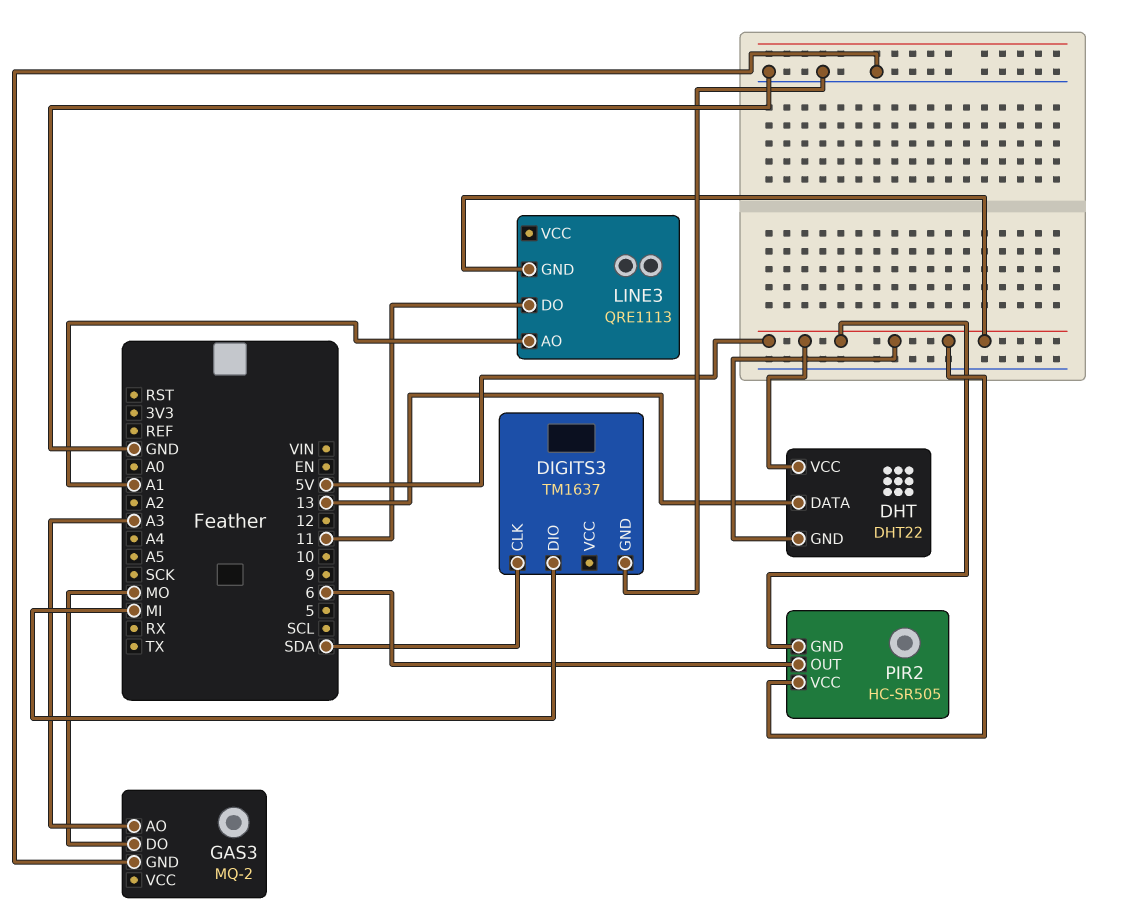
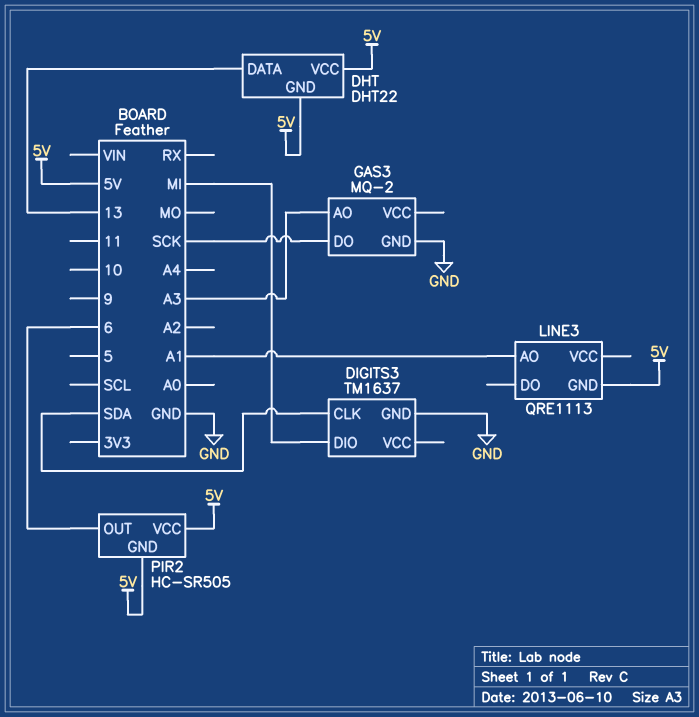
GAS3 pin DO: MO -> SCK
LINE3 pin DO: 11 -> none

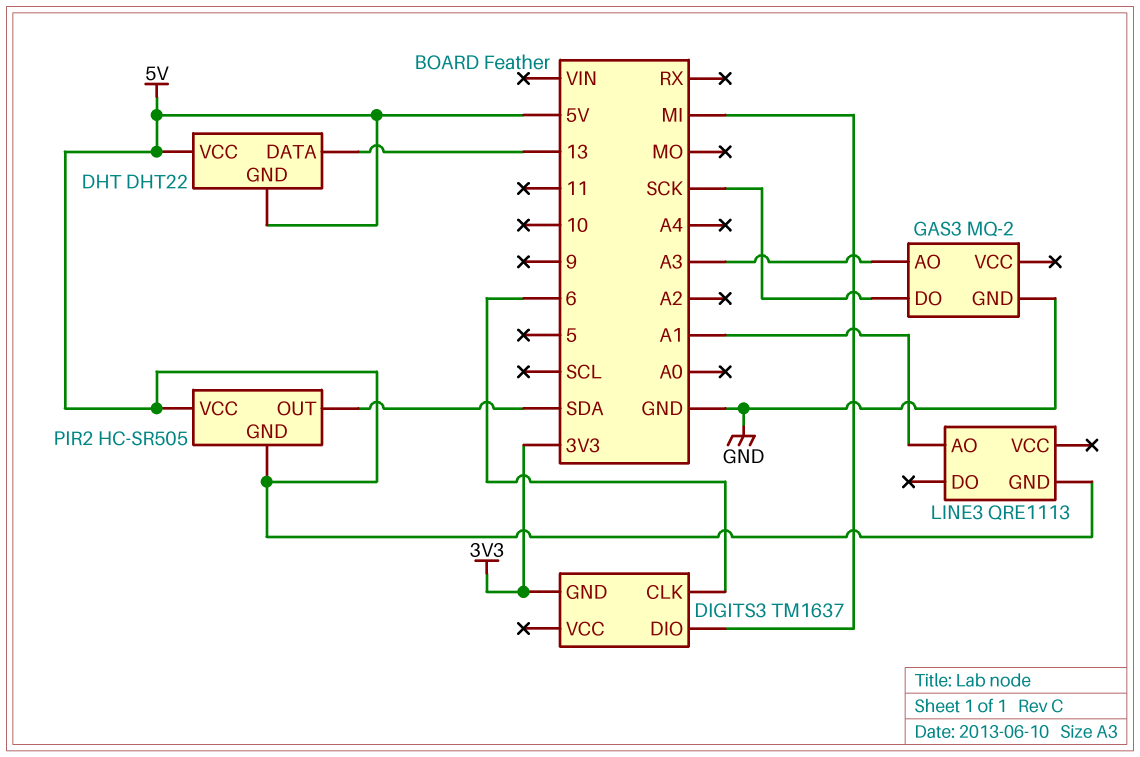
DIGITS3 pin CLK: SDA -> 6
DIGITS3 pin GND: GND -> 3V3
PIR2 pin OUT: 6 -> SDA

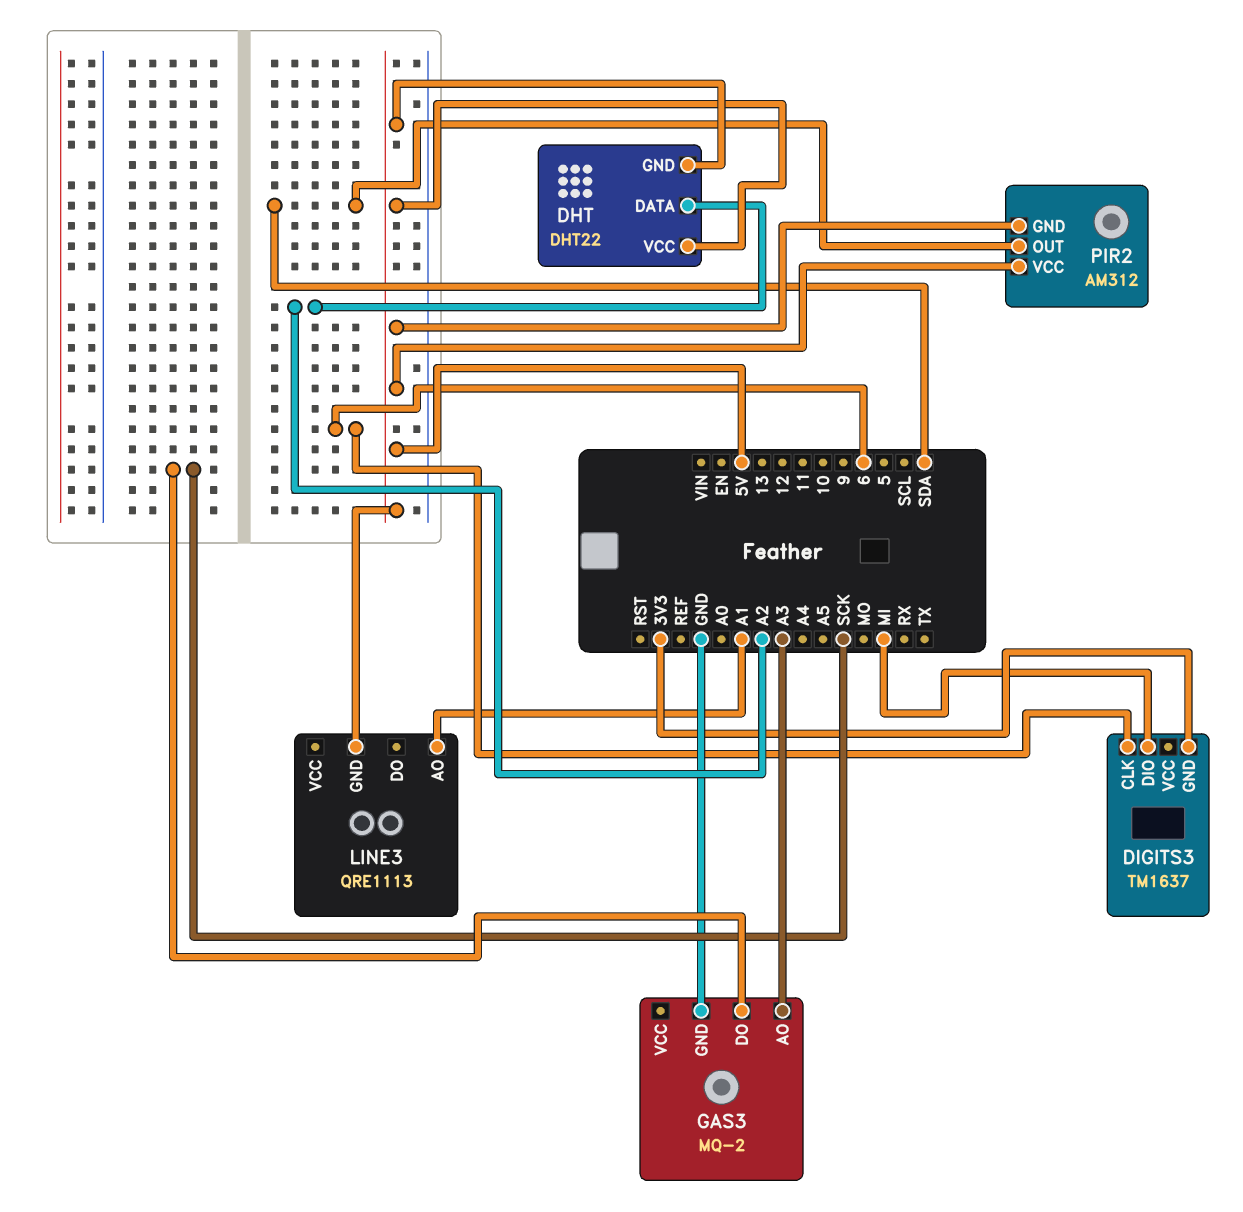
DHT pin DATA: 13 -> A2
PIR2: HC-SR505 -> AM312

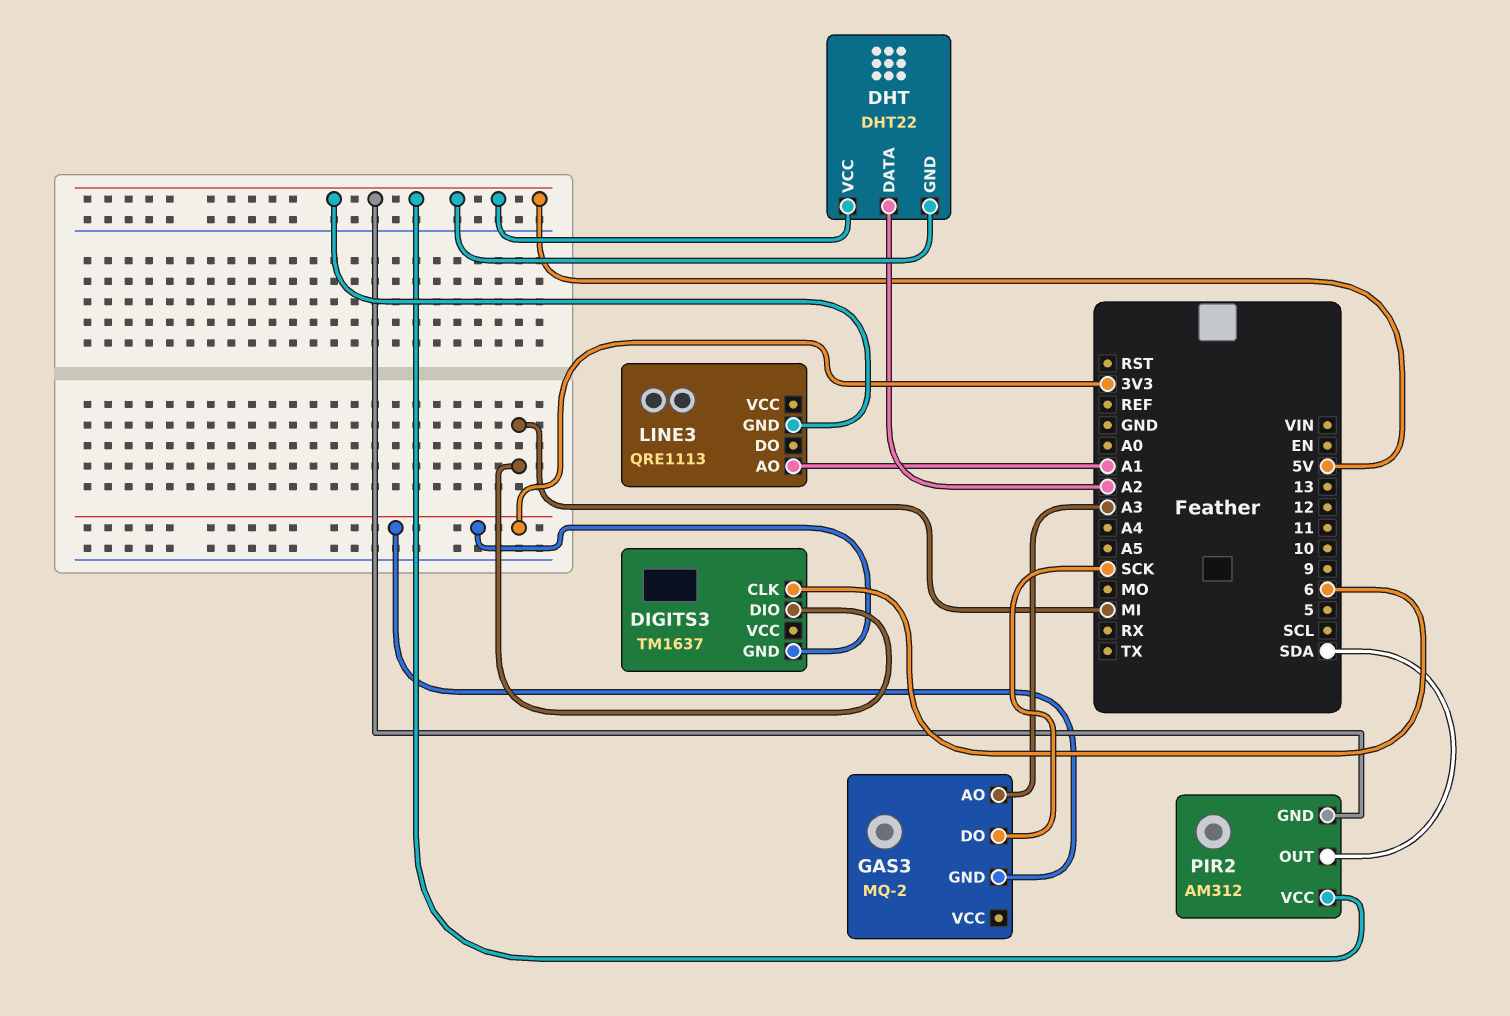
GAS3 pin GND: GND -> 3V3

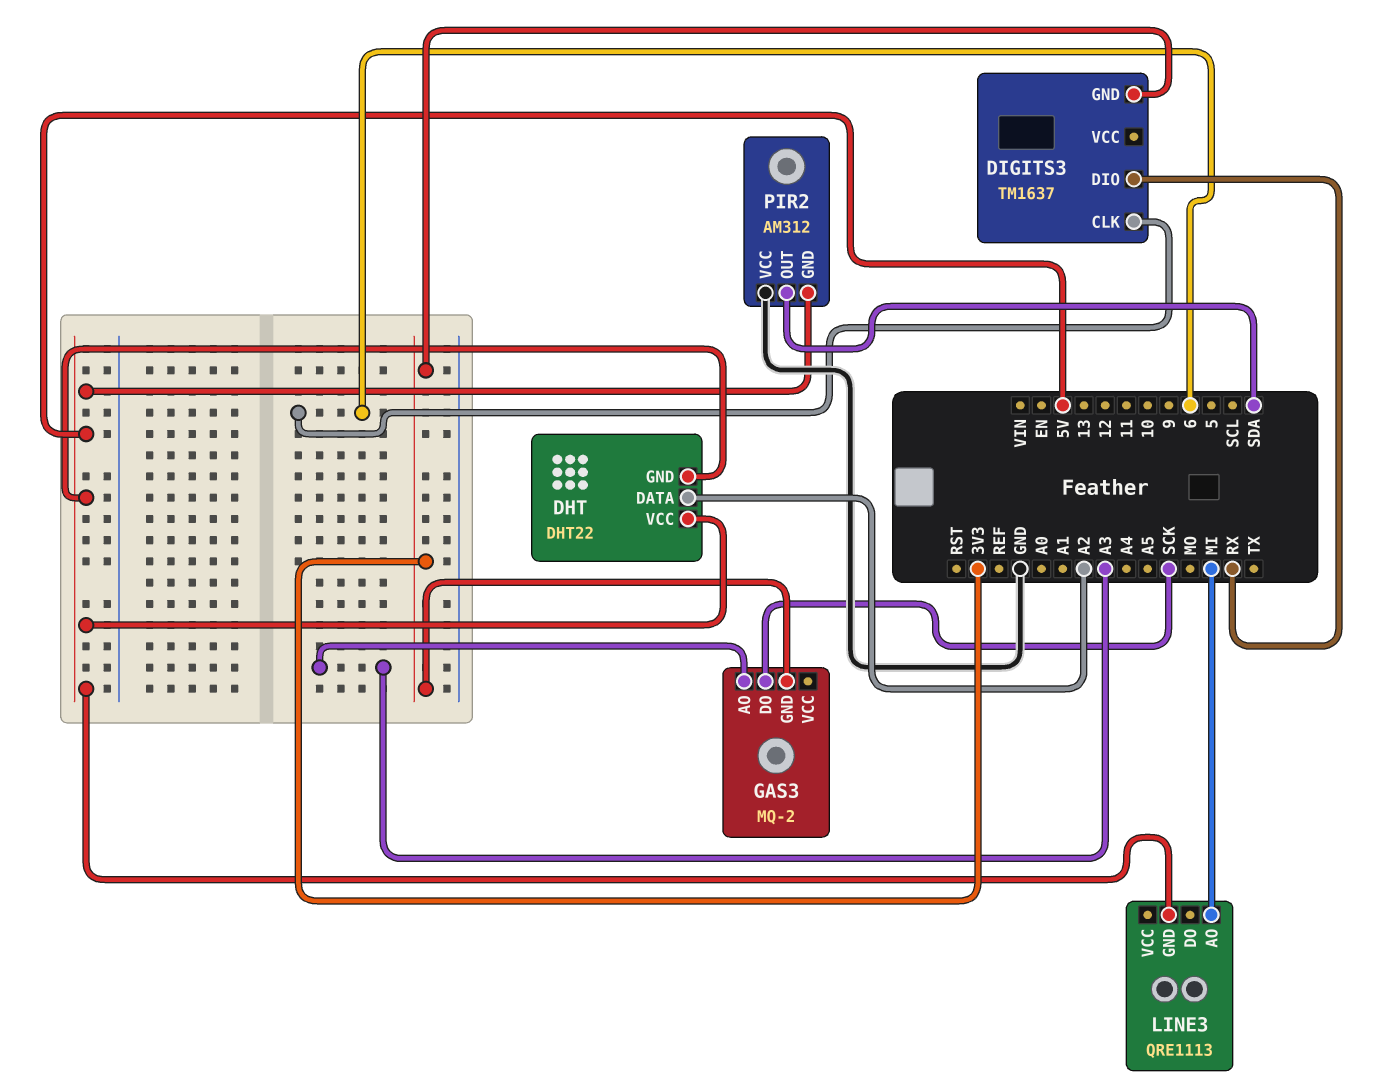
DIGITS3 pin DIO: MI -> RX
LINE3 pin AO: A1 -> MI
PIR2 pin VCC: 5V -> GND

